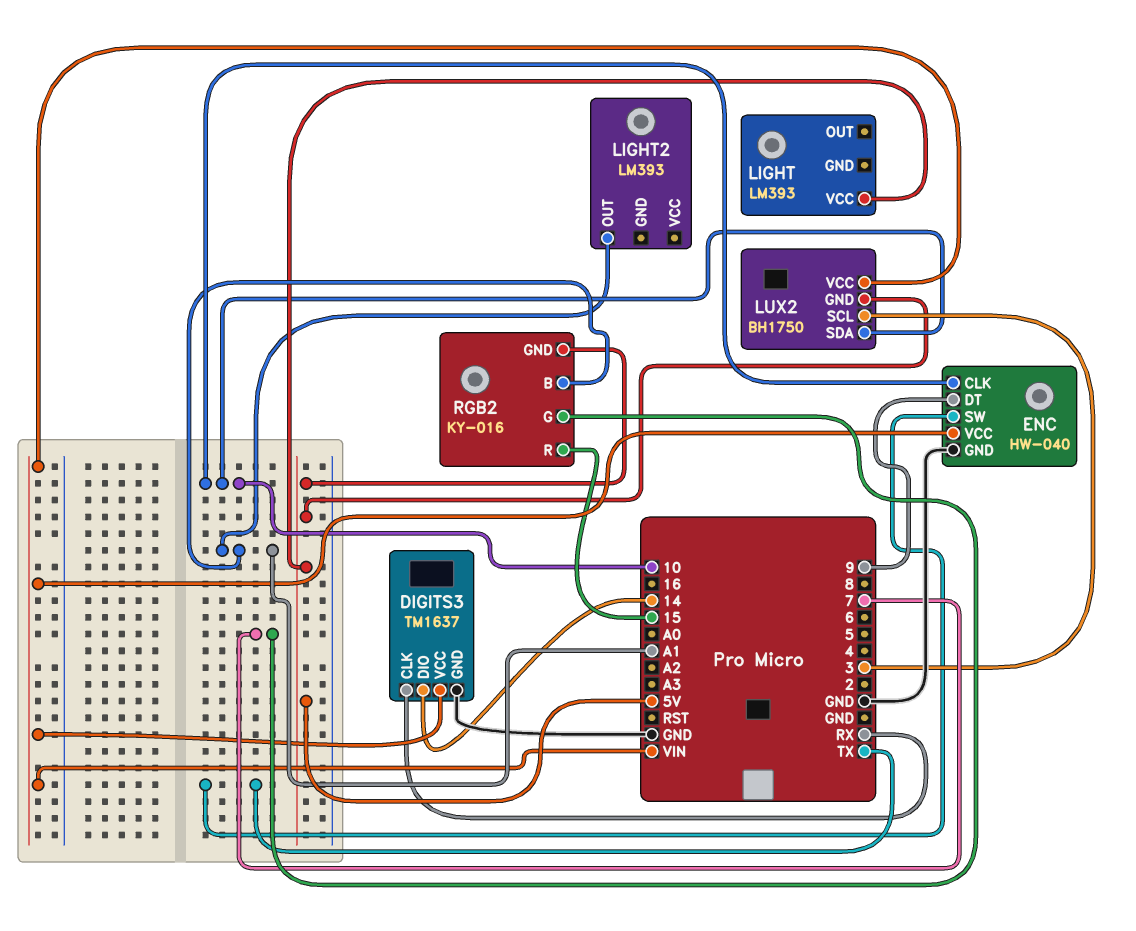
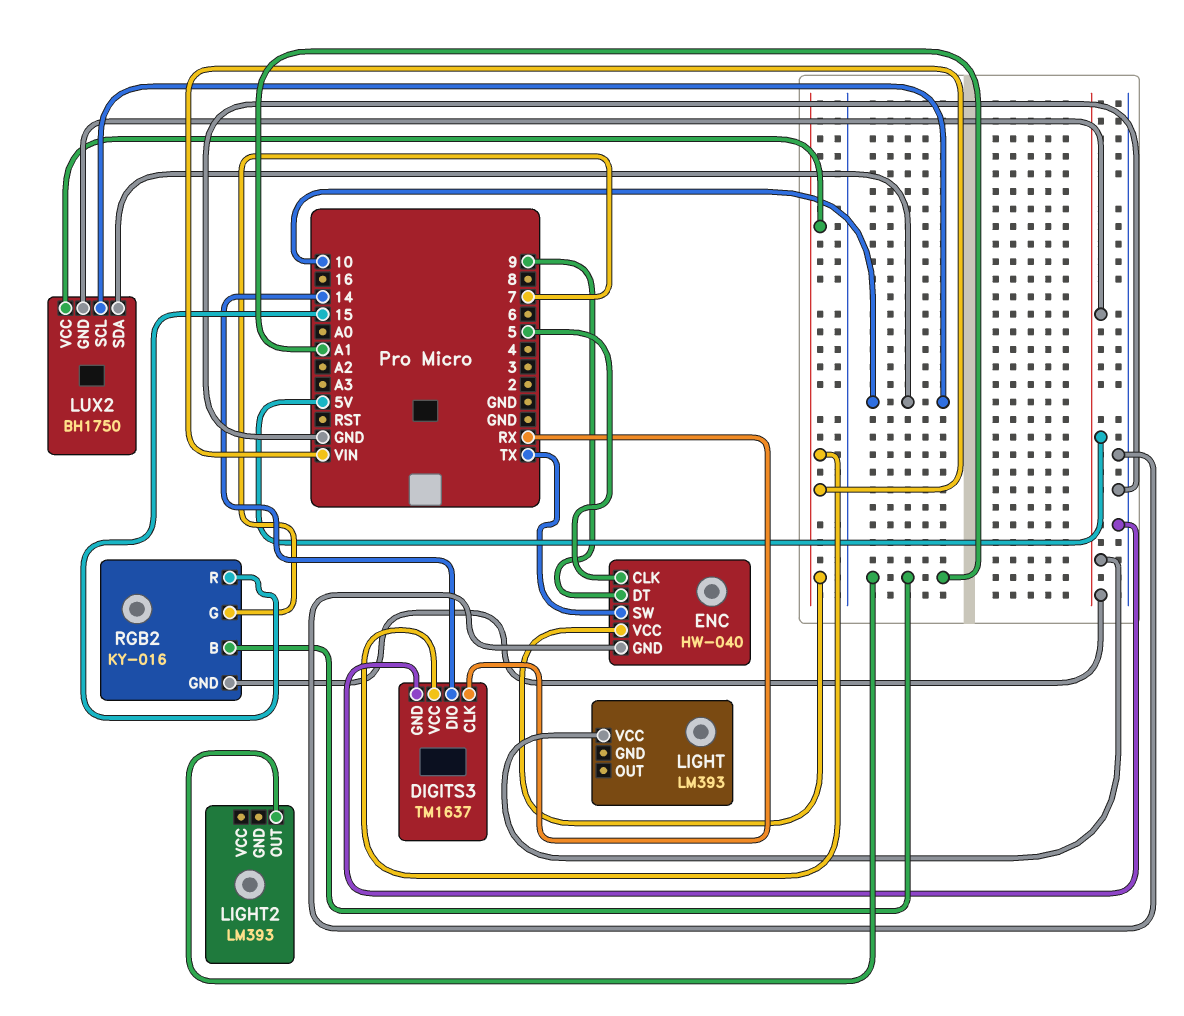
ENC pin CLK: 10 -> 5
LUX2 pin SCL: 3 -> 10

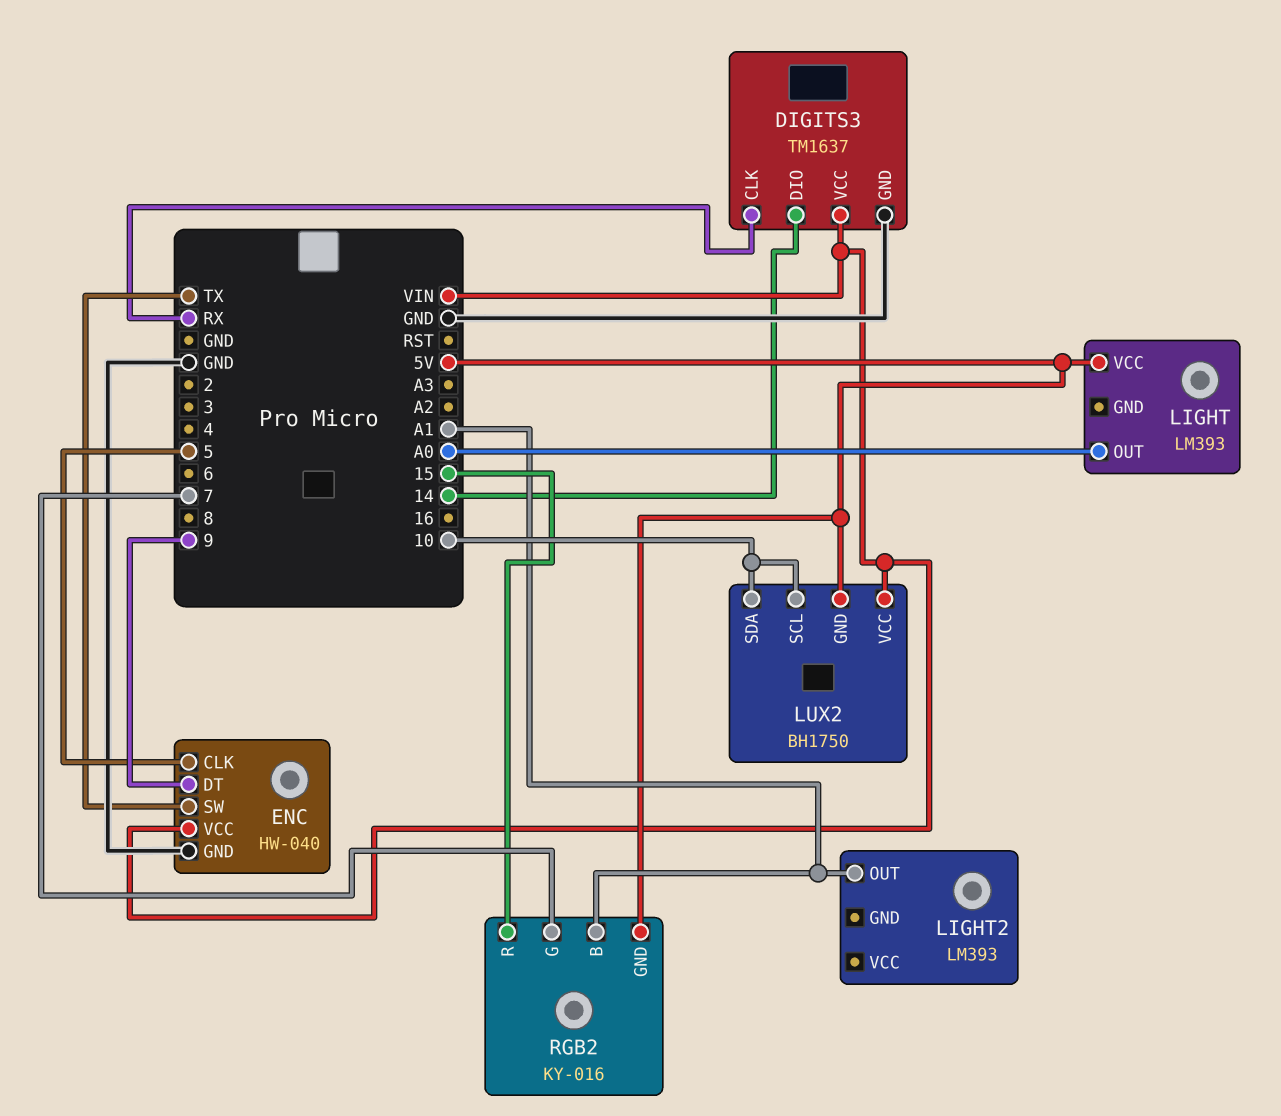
LIGHT pin OUT: none -> A0

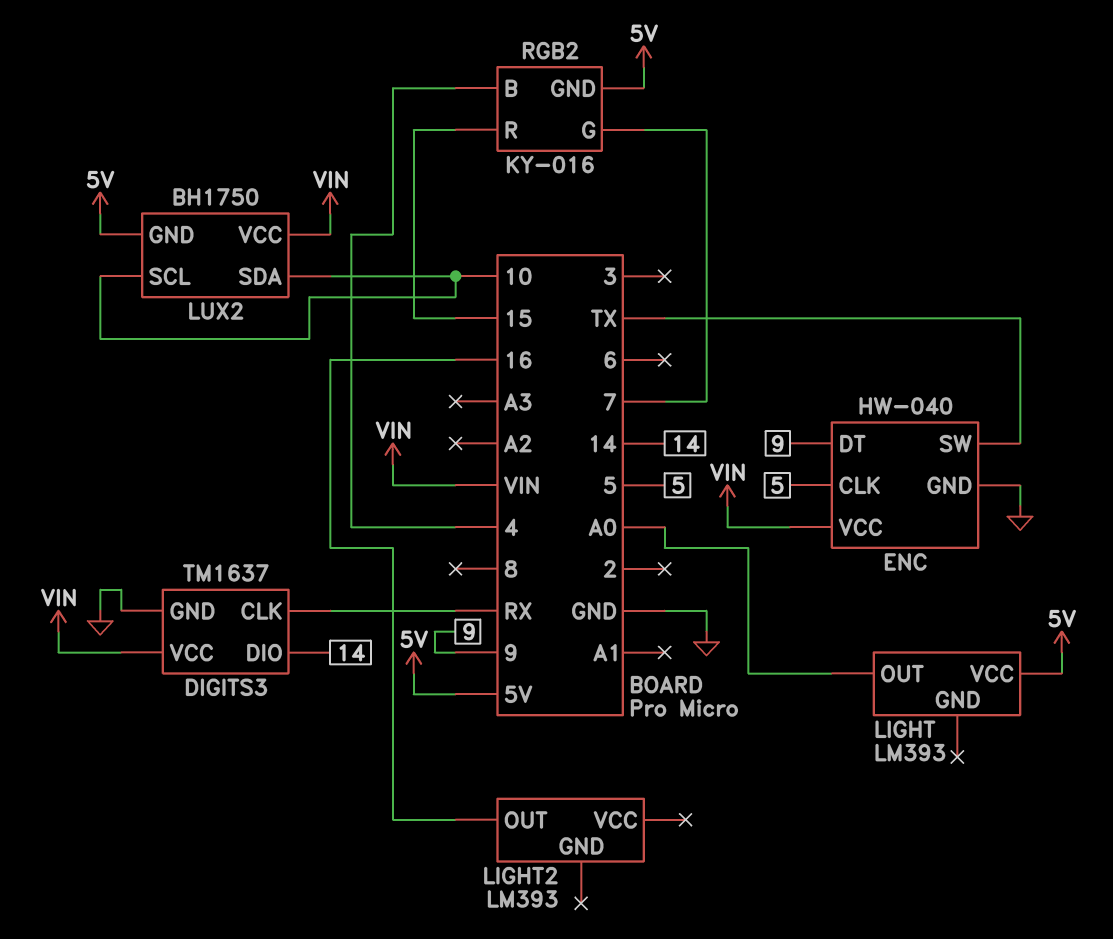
LIGHT2 pin OUT: A1 -> 16
RGB2 pin B: A1 -> 4

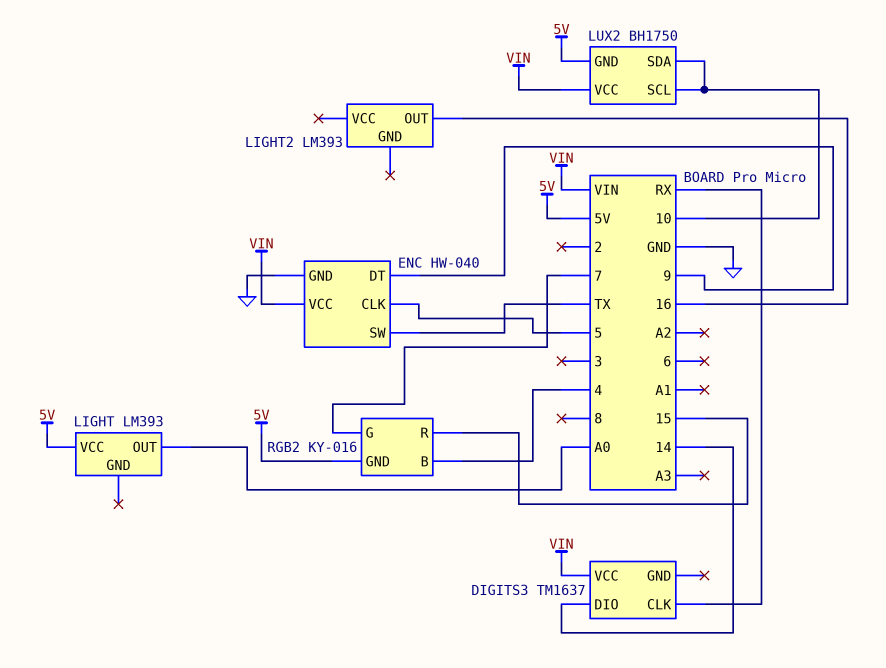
DIGITS3 pin GND: GND -> none

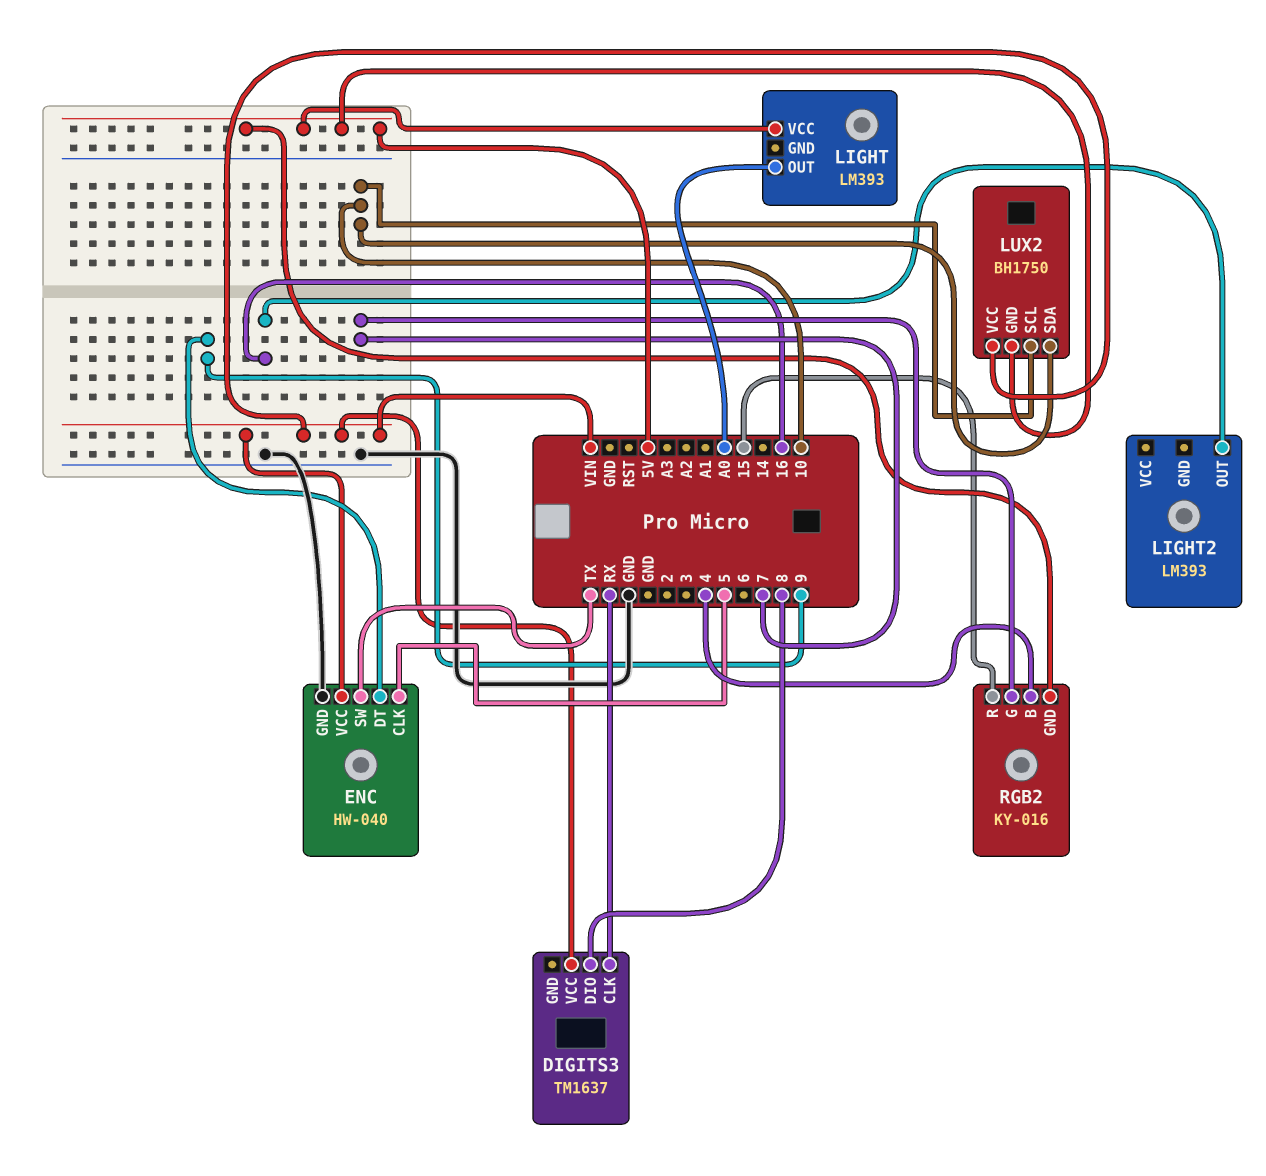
DIGITS3 pin DIO: 14 -> 8

